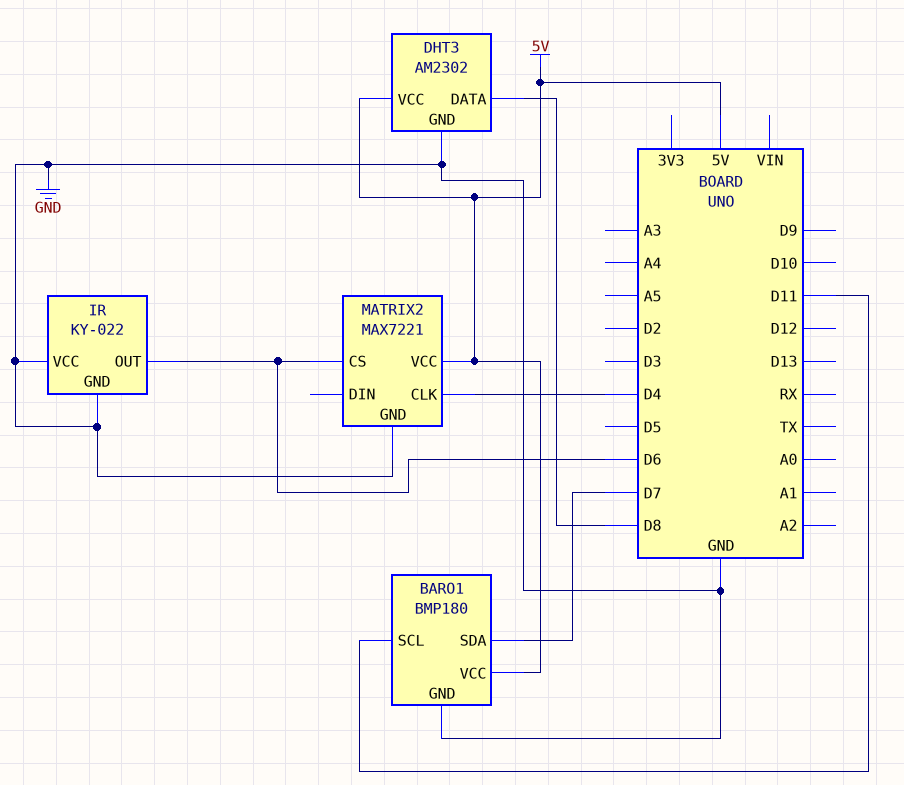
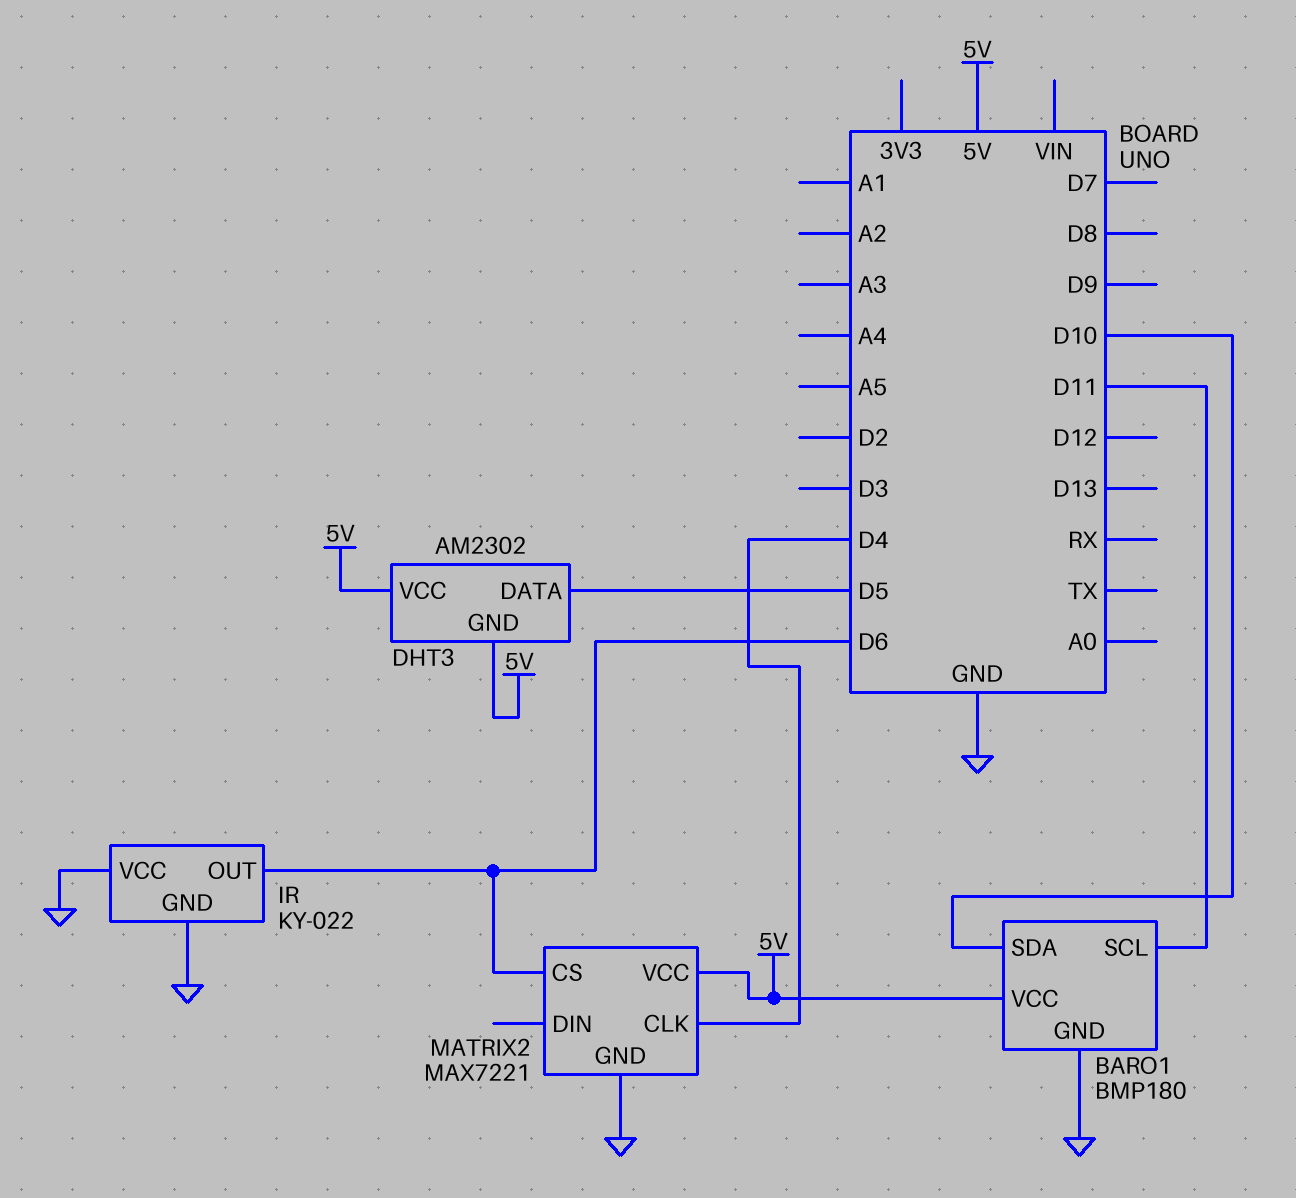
BARO1 pin SDA: D7 -> D10
DHT3 pin DATA: D8 -> D5
DHT3 pin GND: GND -> 5V

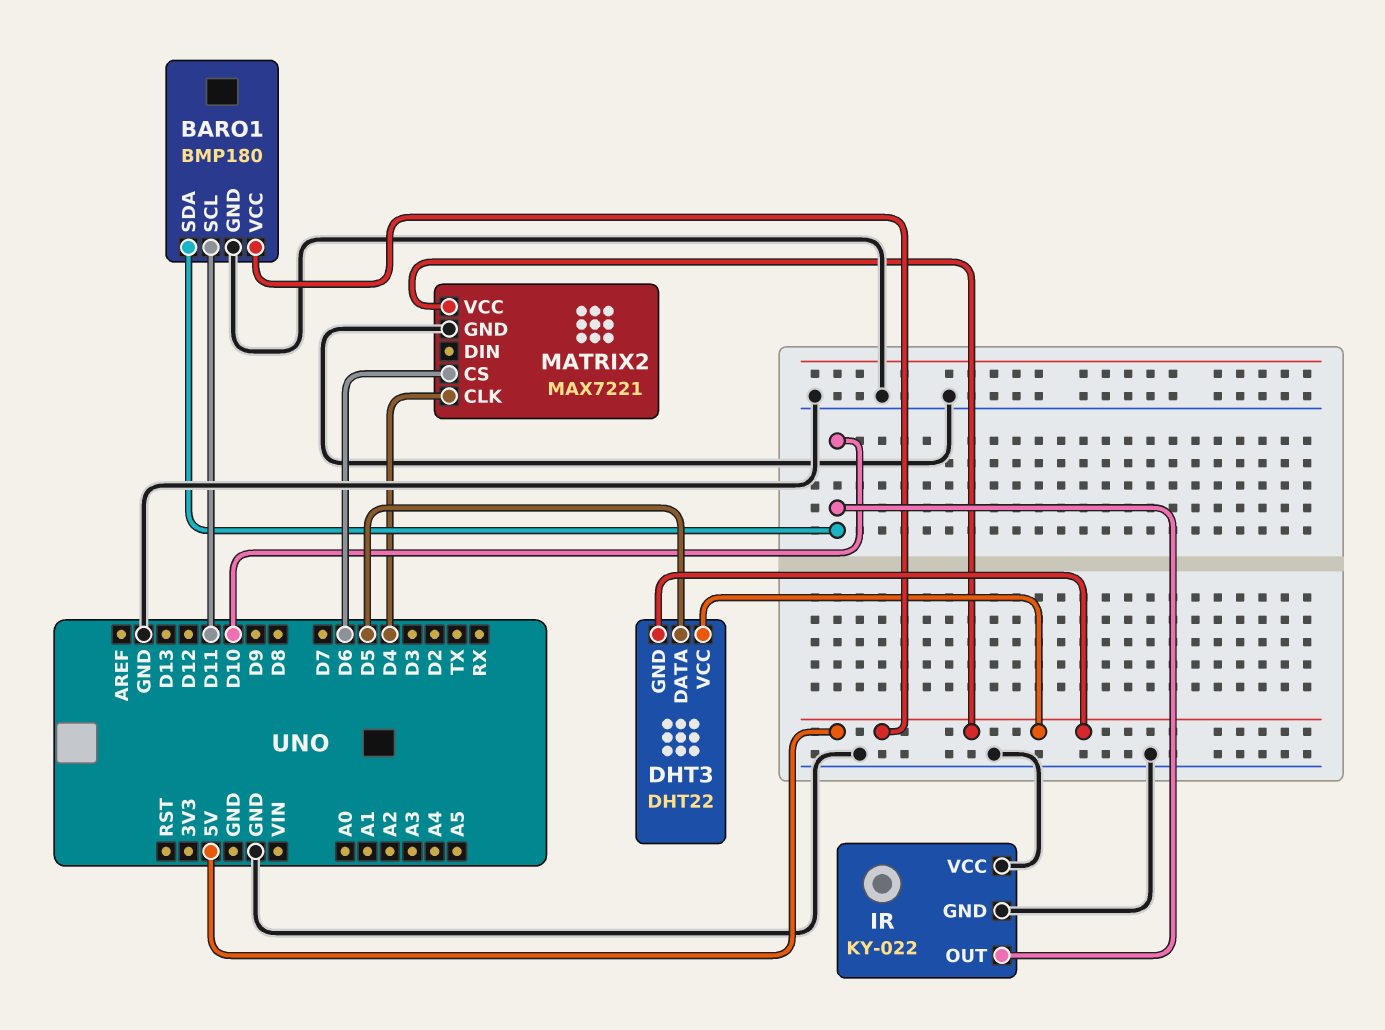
DHT3: AM2302 -> DHT22
IR pin OUT: D6 -> D10

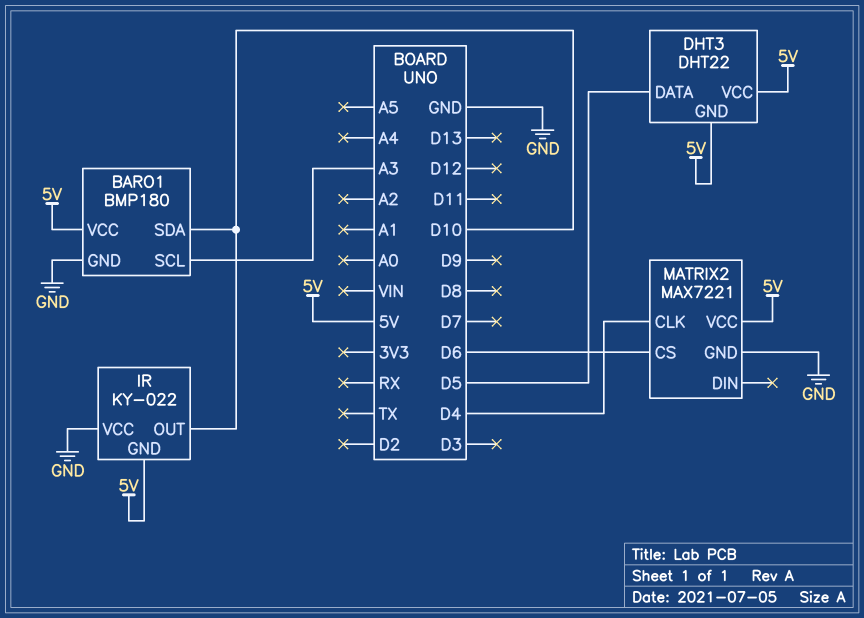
BARO1 pin SCL: D11 -> A3
IR pin GND: GND -> 5V

